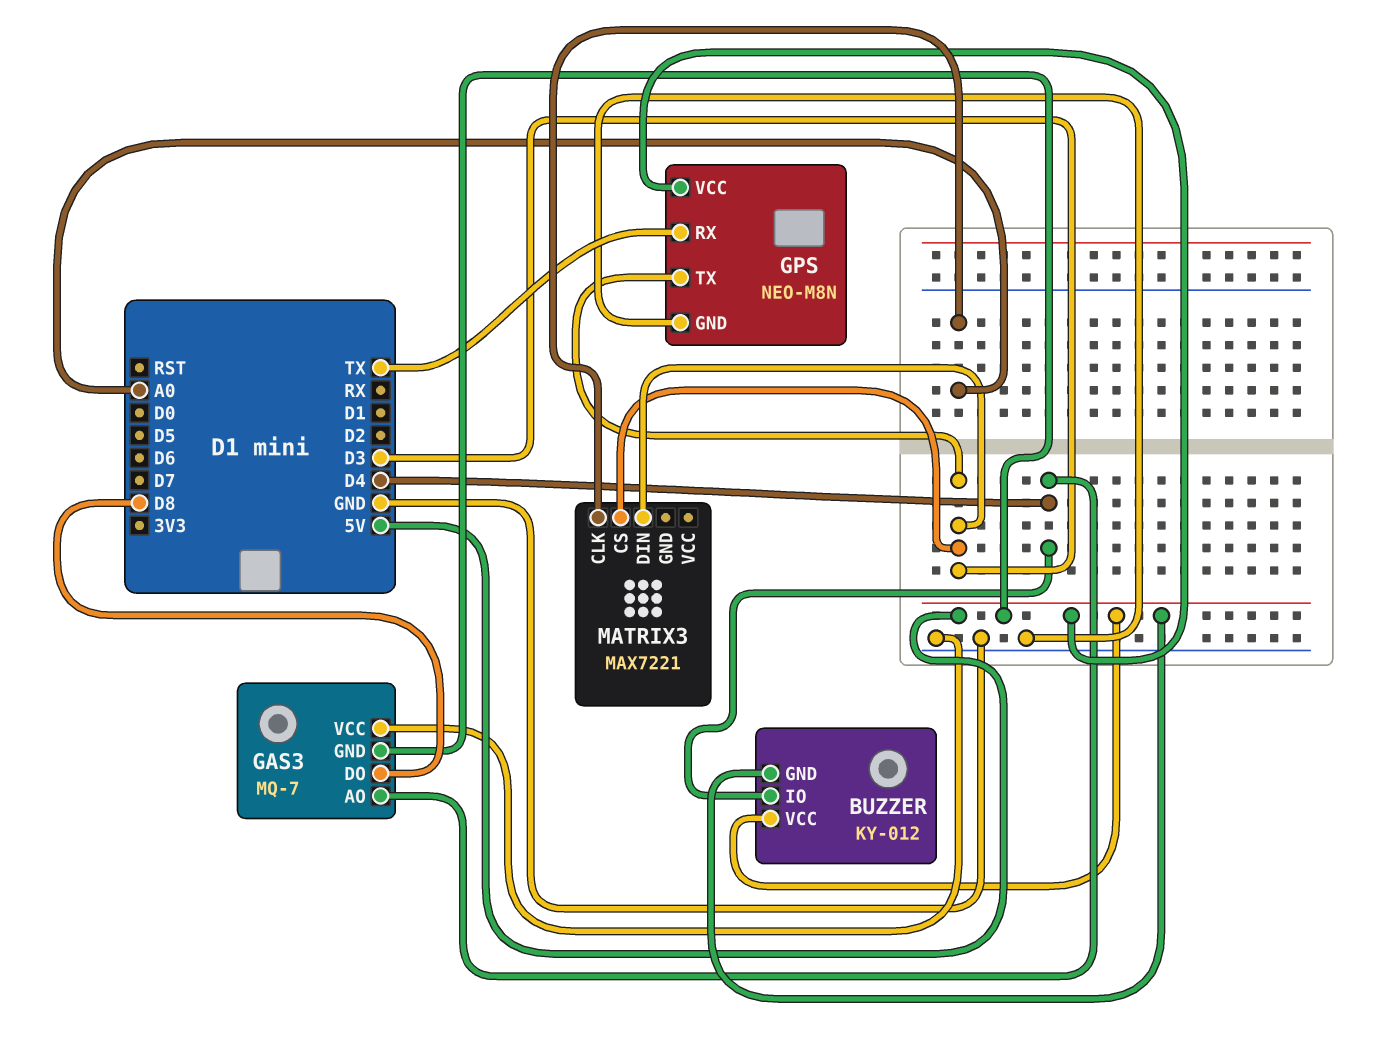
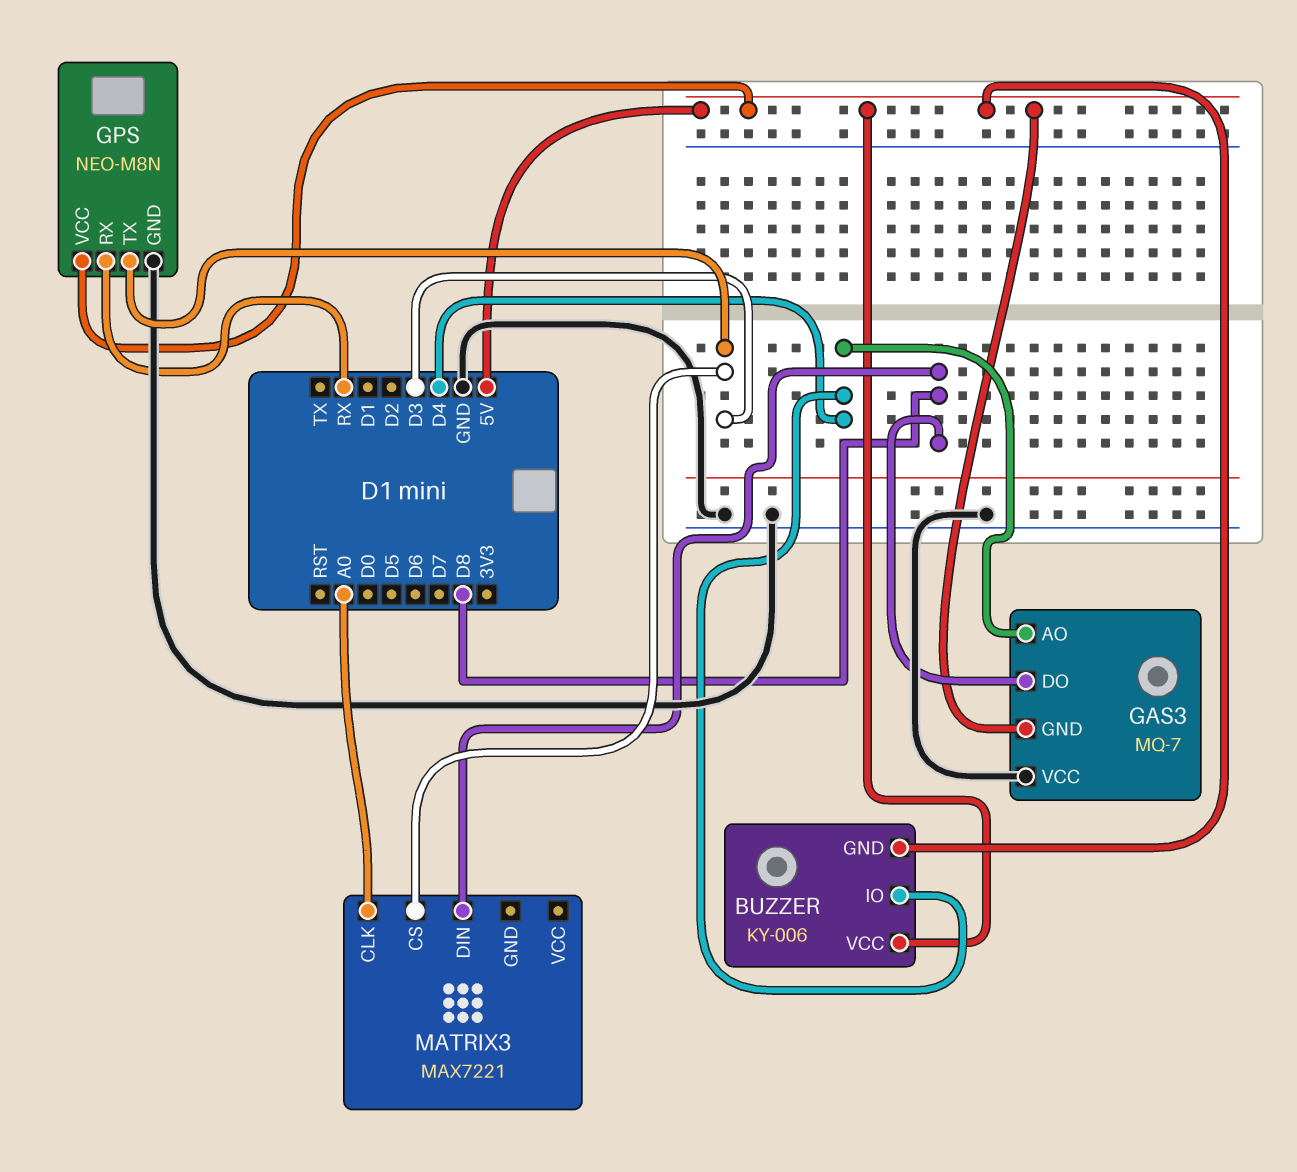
BUZZER: KY-012 -> KY-006
GPS pin RX: TX -> RX
MATRIX3 pin DIN: D3 -> D8

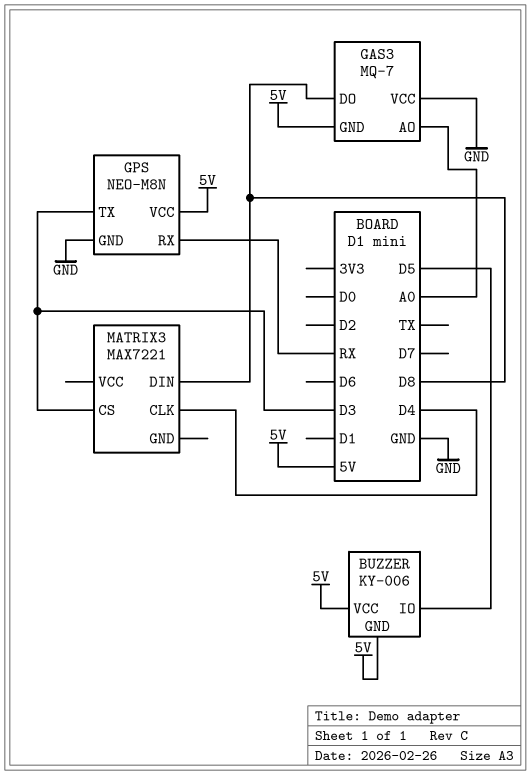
BUZZER pin IO: D4 -> D5
GAS3 pin AO: D4 -> A0
MATRIX3 pin CLK: A0 -> D4

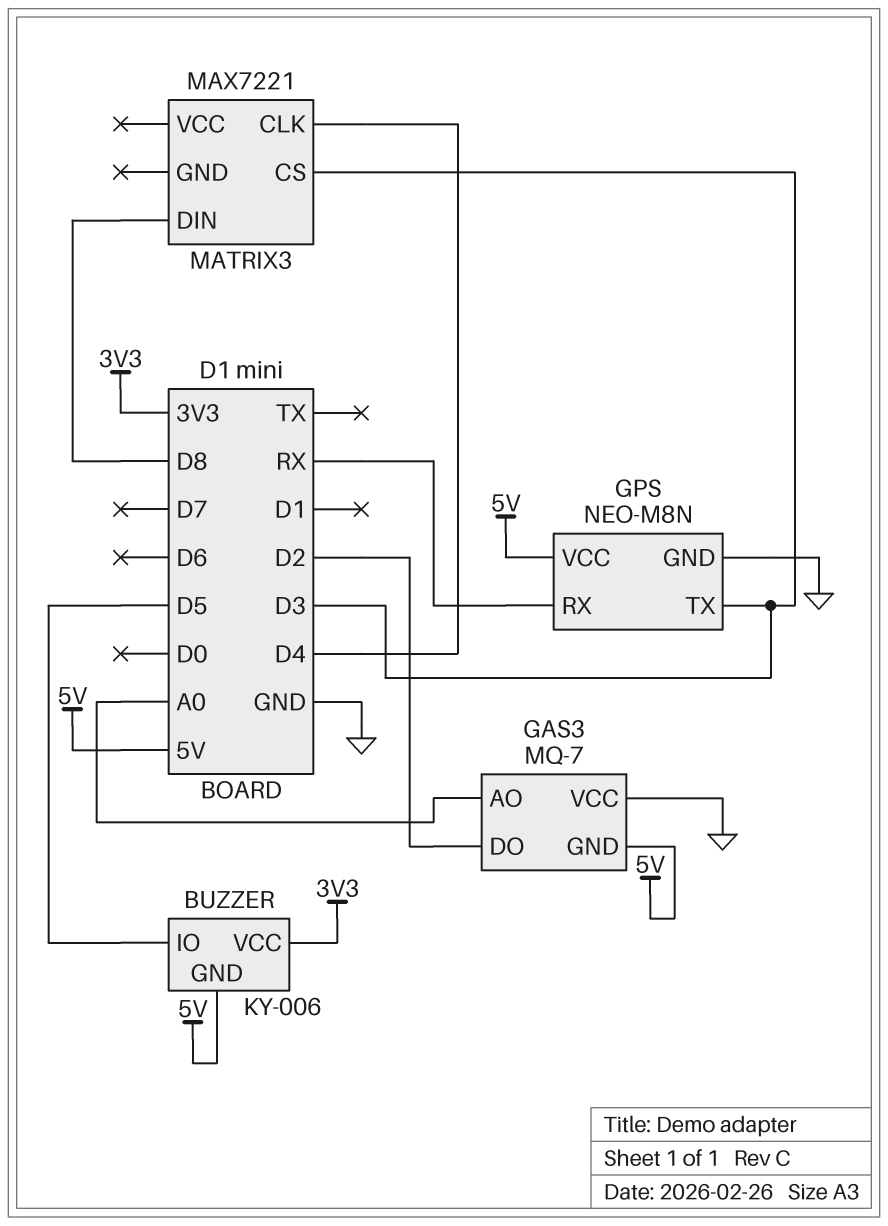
BUZZER pin VCC: 5V -> 3V3
GAS3 pin DO: D8 -> D2

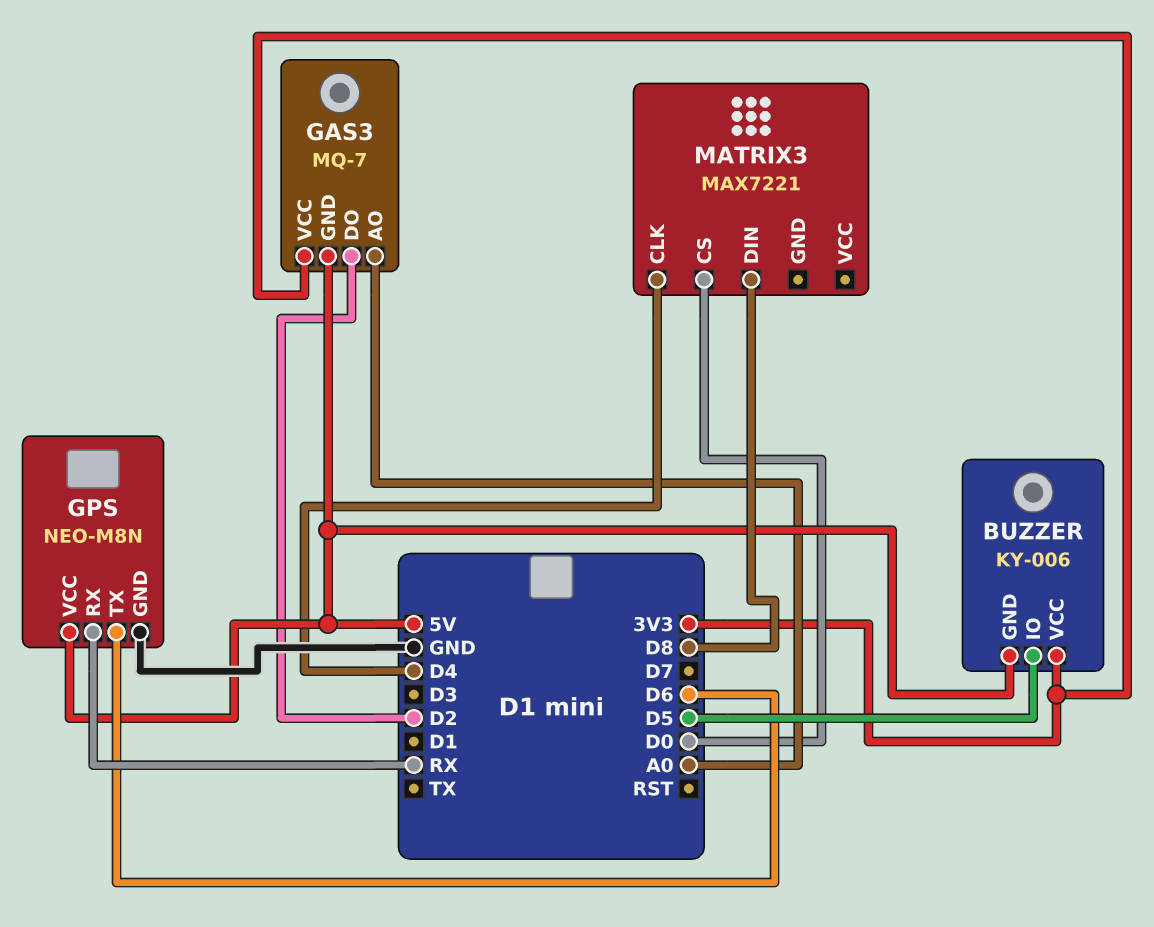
GAS3 pin VCC: GND -> 3V3
GPS pin TX: D3 -> D6
MATRIX3 pin CS: D3 -> D0

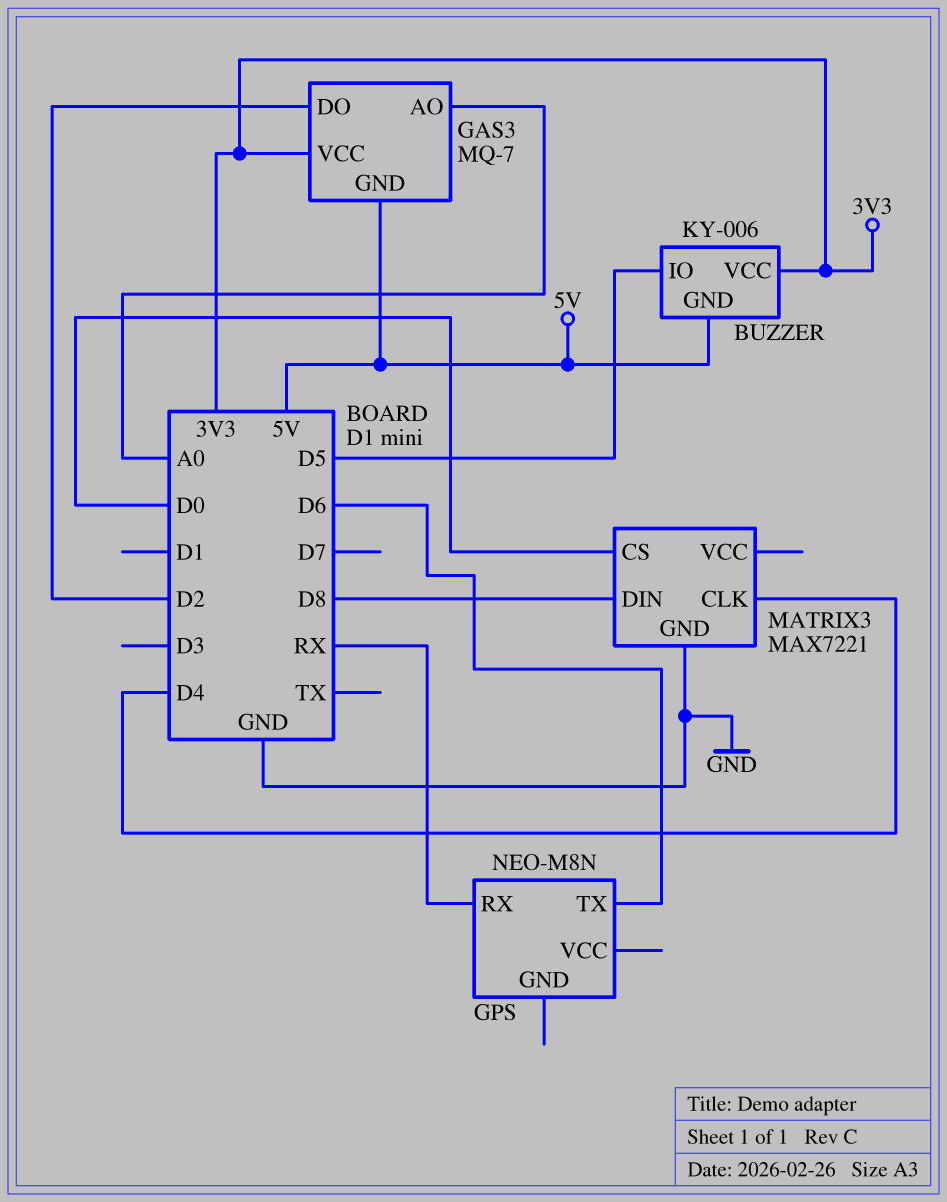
GPS pin GND: GND -> none
GPS pin VCC: 5V -> none
MATRIX3 pin GND: none -> GND

